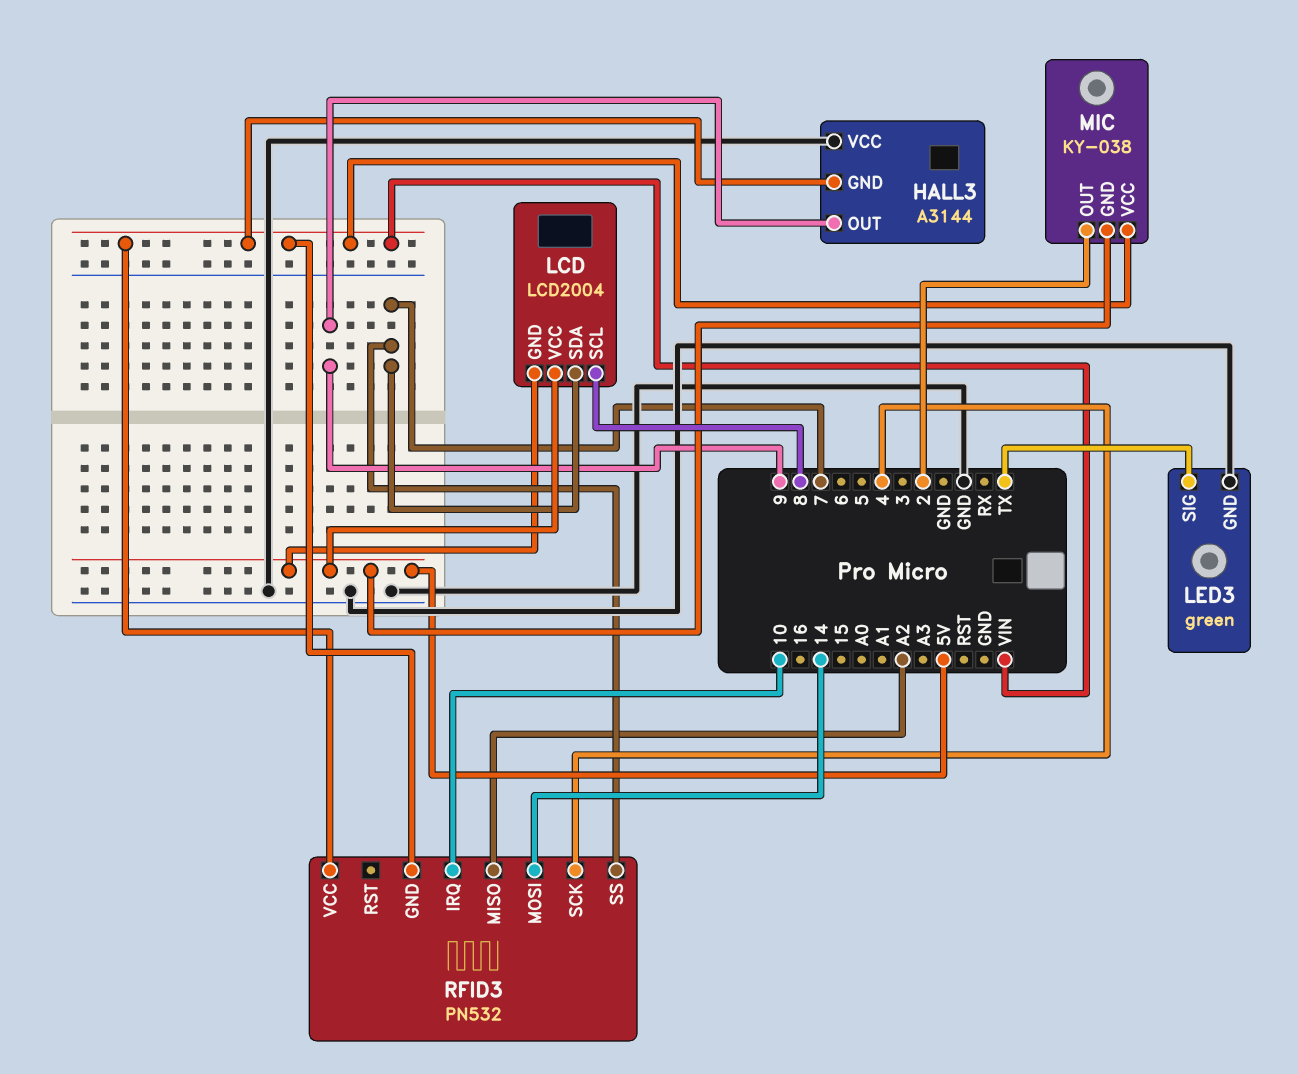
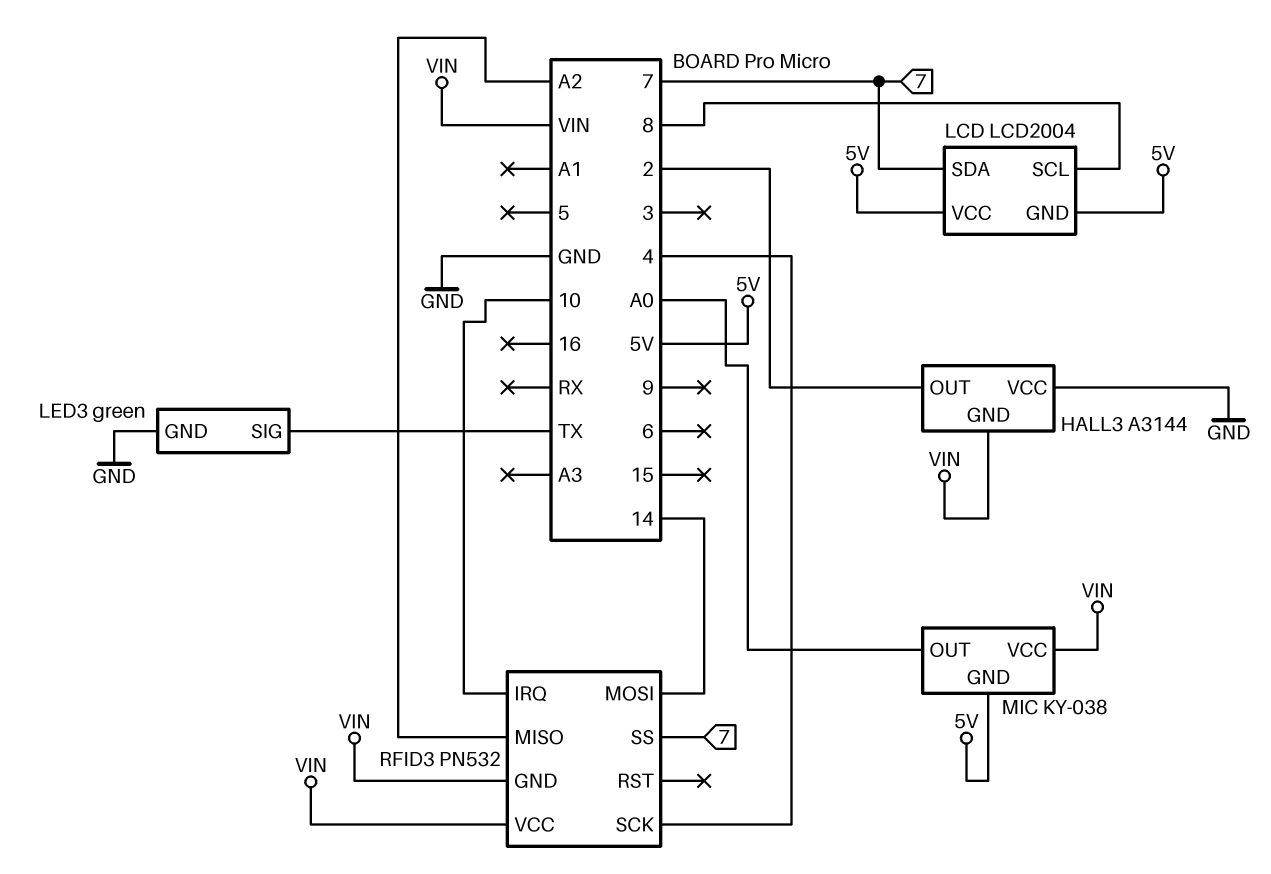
HALL3 pin OUT: 9 -> 2
MIC pin OUT: 2 -> A0

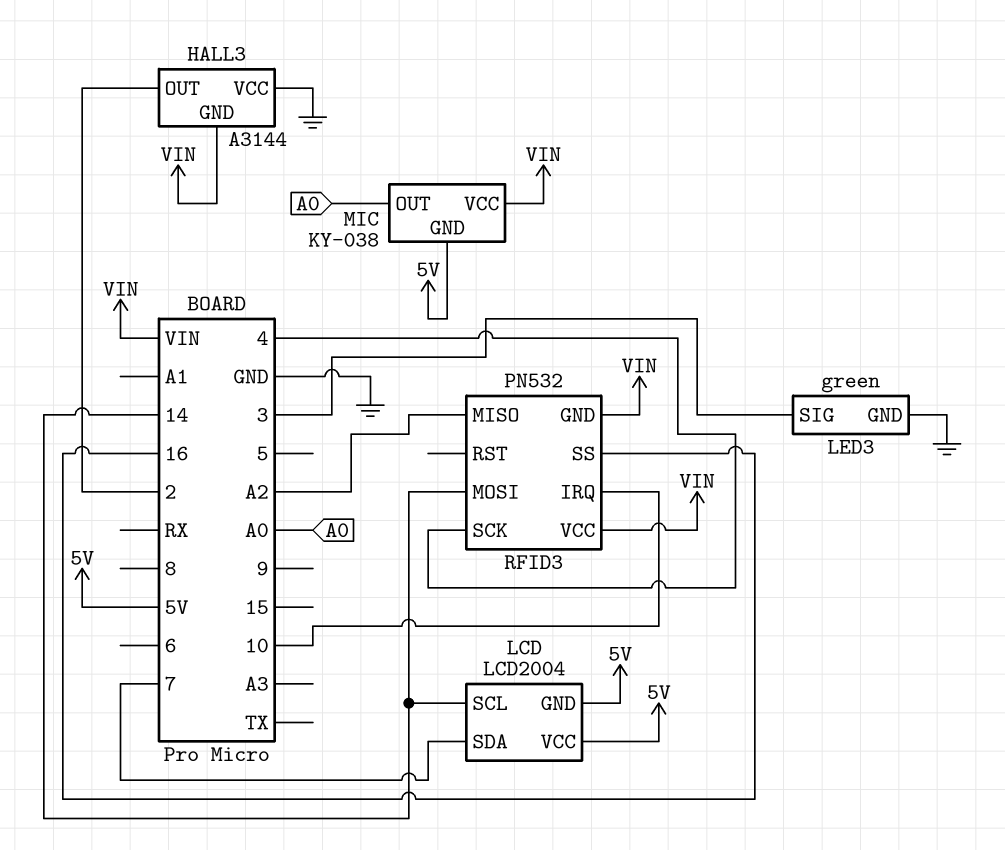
LCD pin SCL: 8 -> 14
LED3 pin SIG: TX -> 3
RFID3 pin SS: 7 -> 16

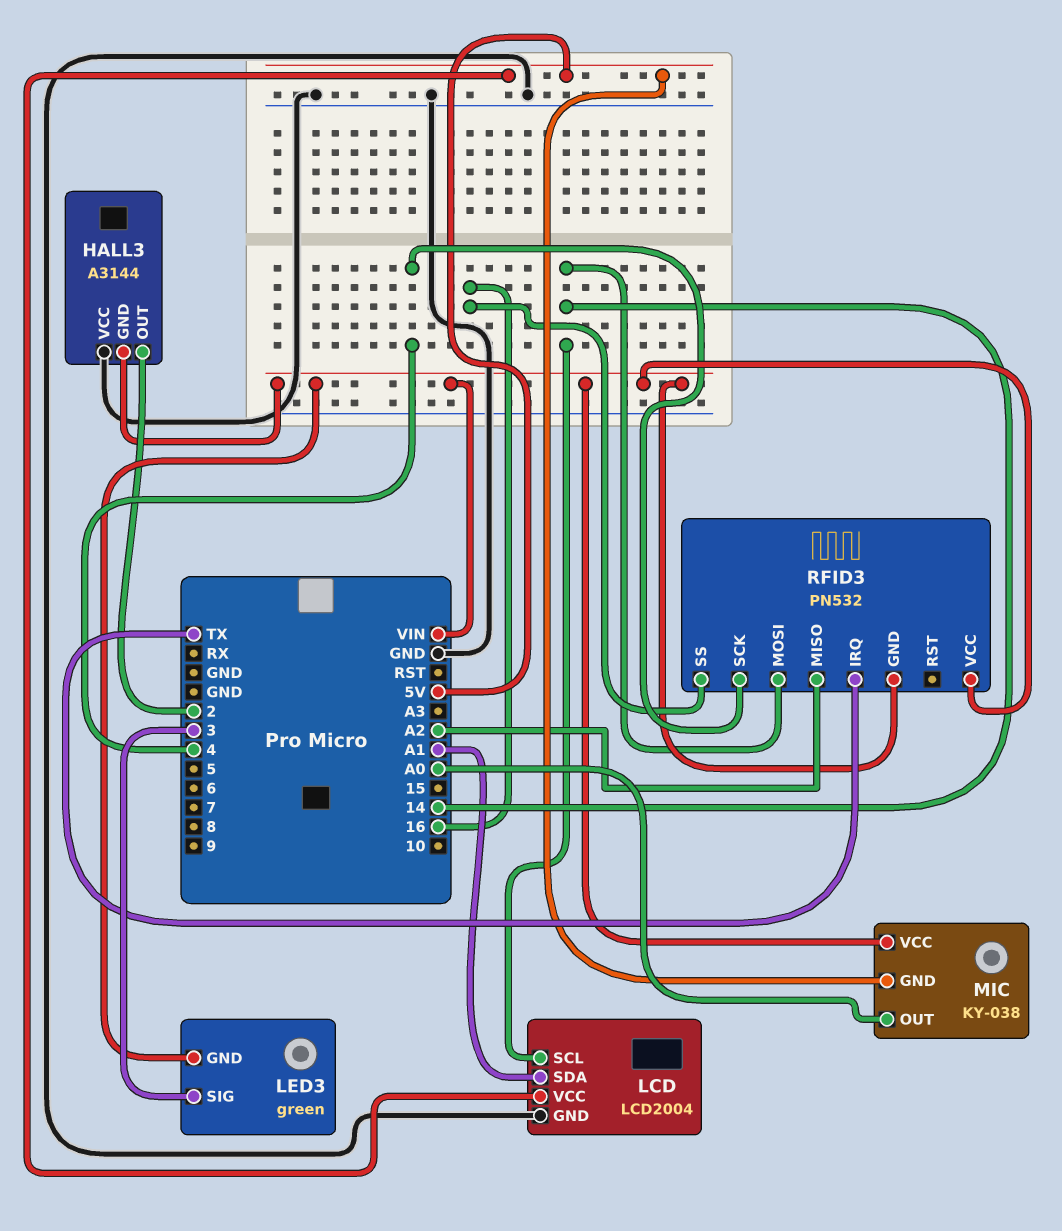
LCD pin GND: 5V -> GND
LCD pin SDA: 7 -> A1
LED3 pin GND: GND -> VIN
RFID3 pin IRQ: 10 -> TX

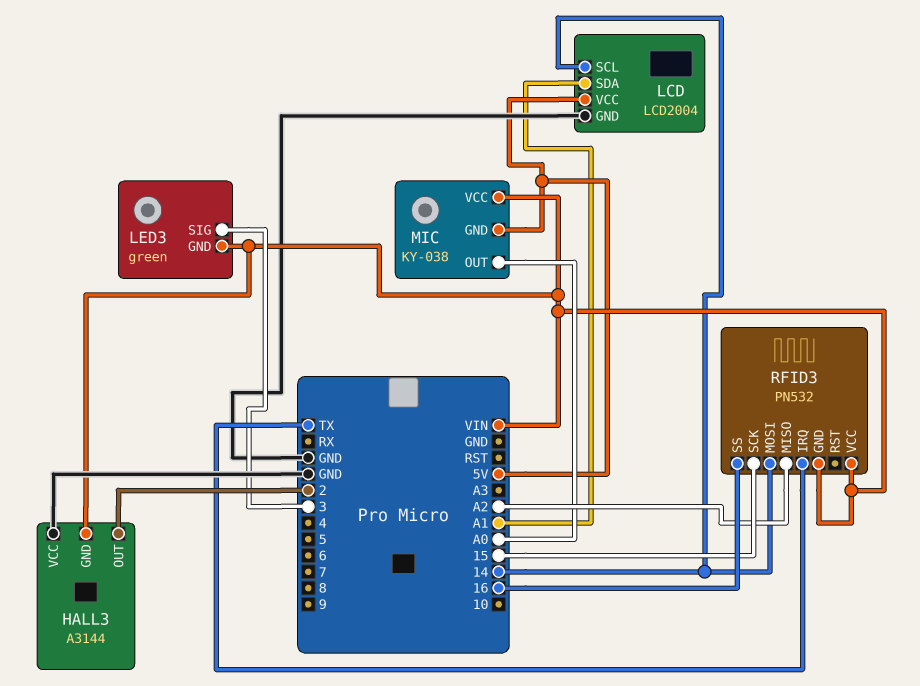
RFID3 pin SCK: 4 -> 15

